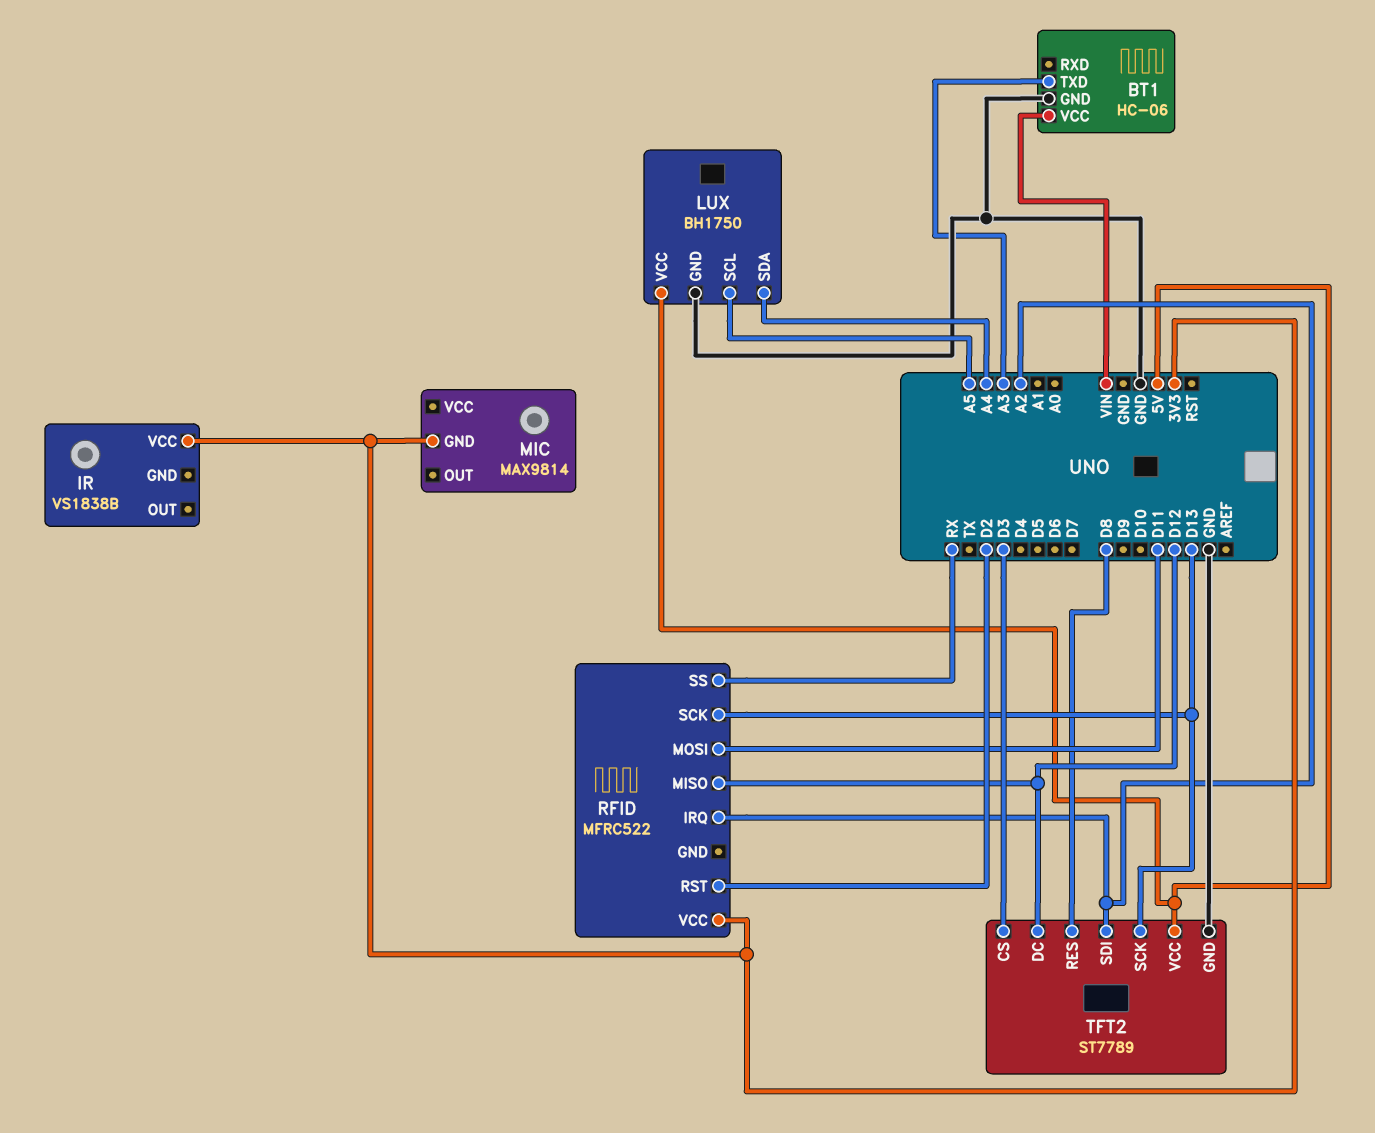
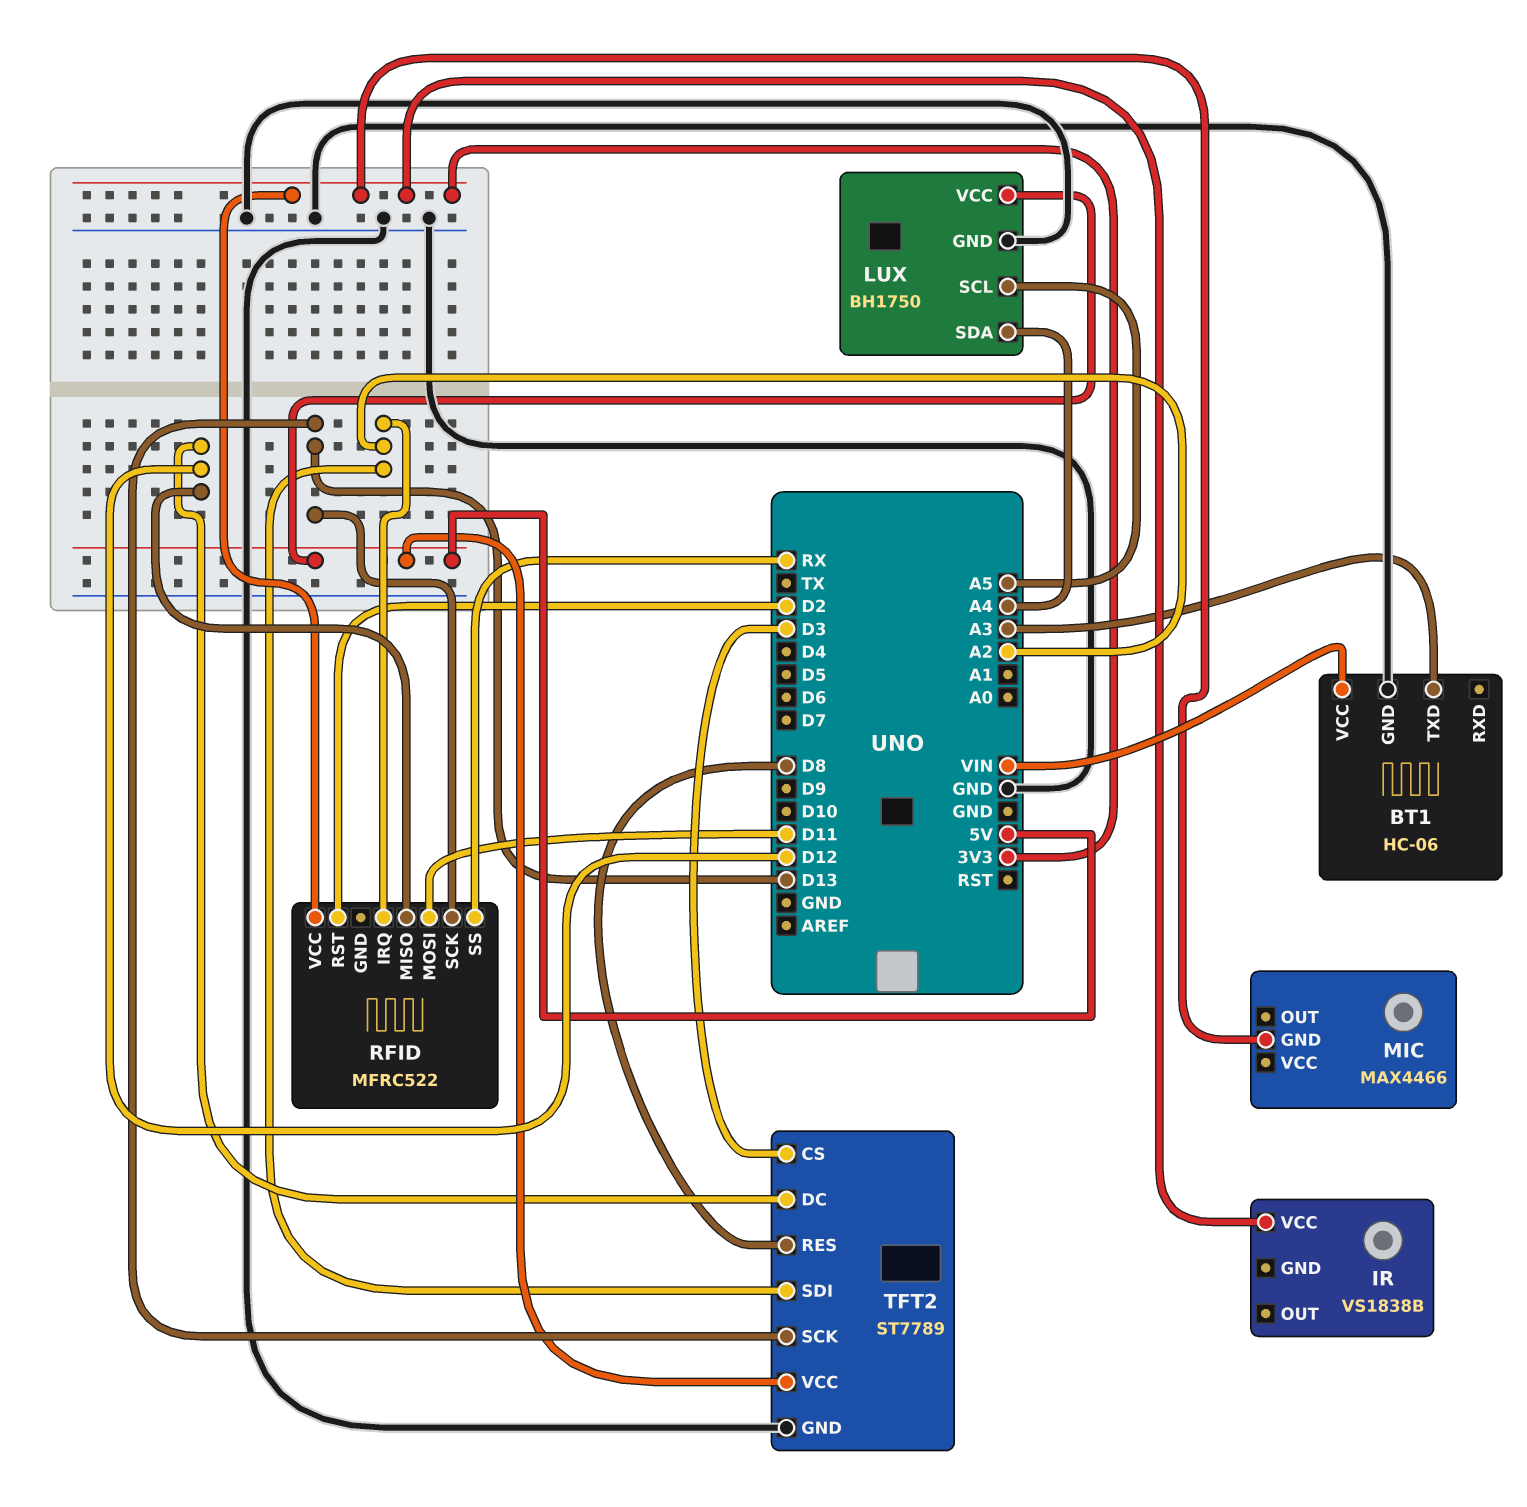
MIC: MAX9814 -> MAX4466

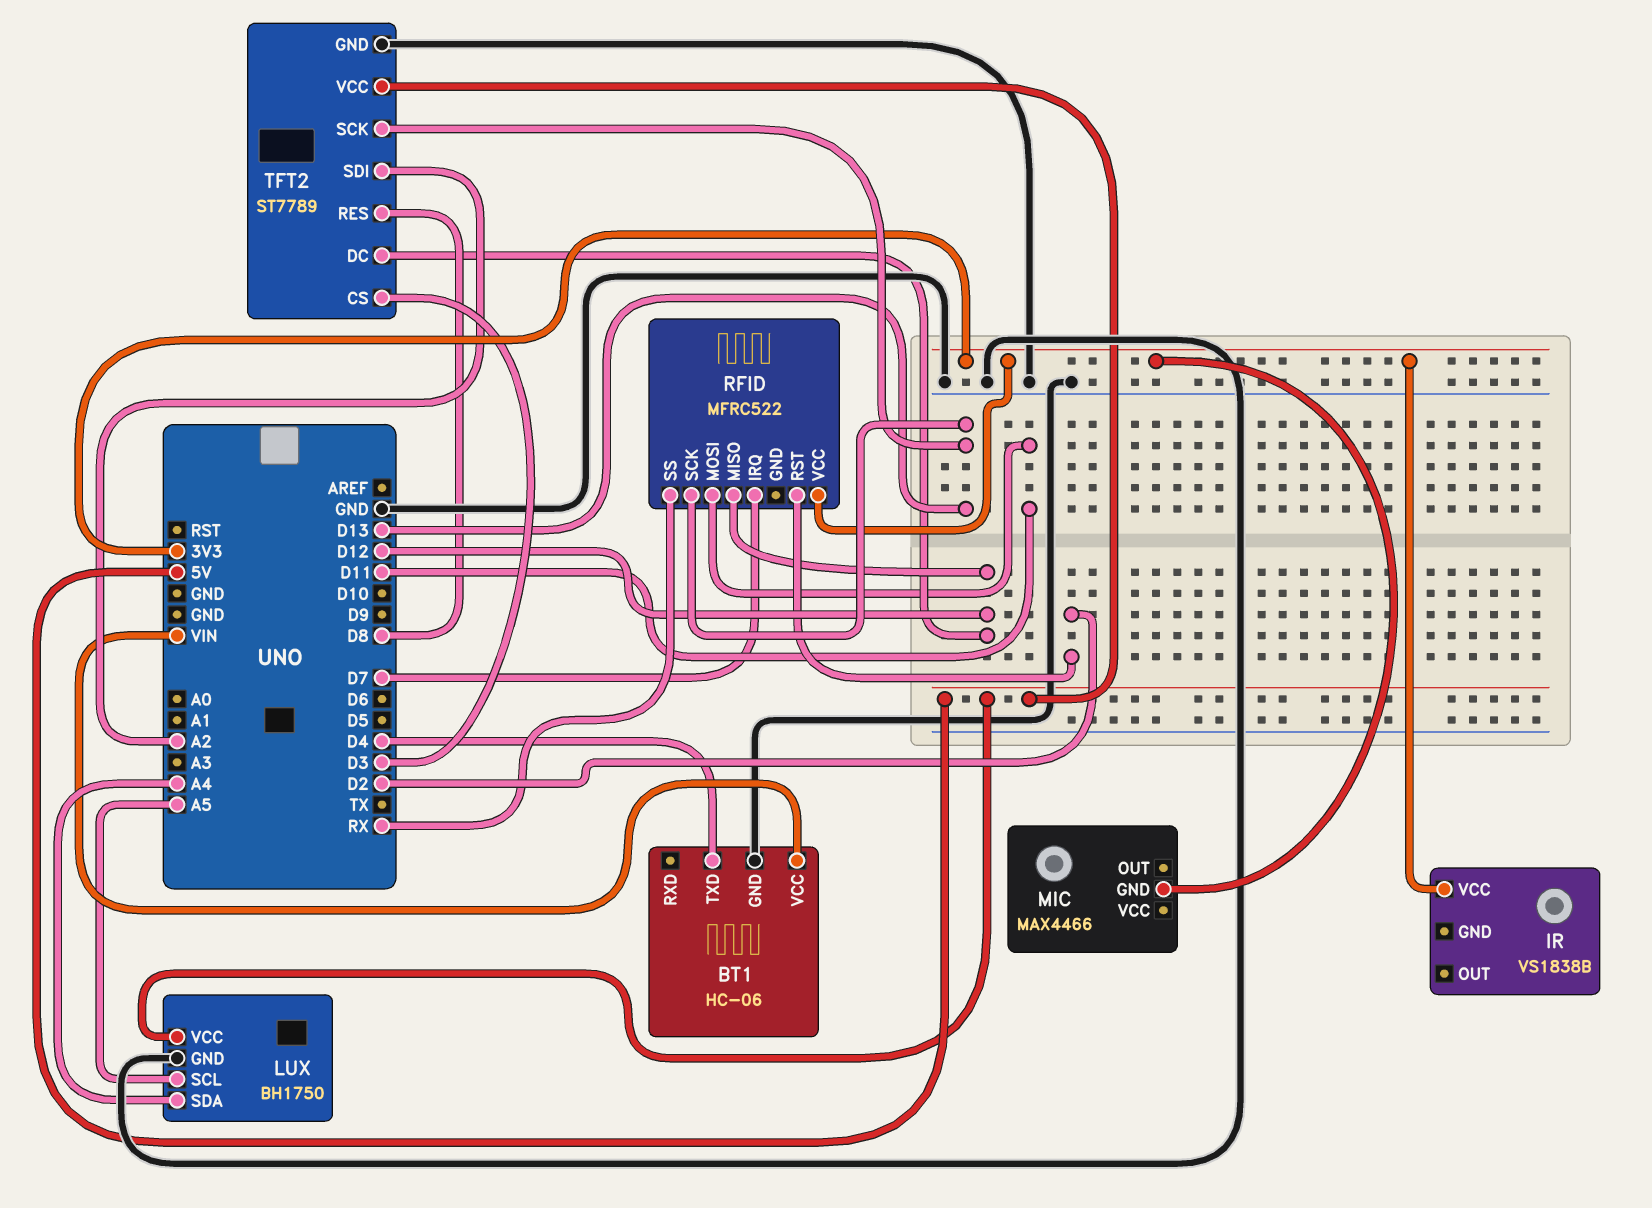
BT1 pin TXD: A3 -> D4
RFID pin IRQ: A2 -> D7

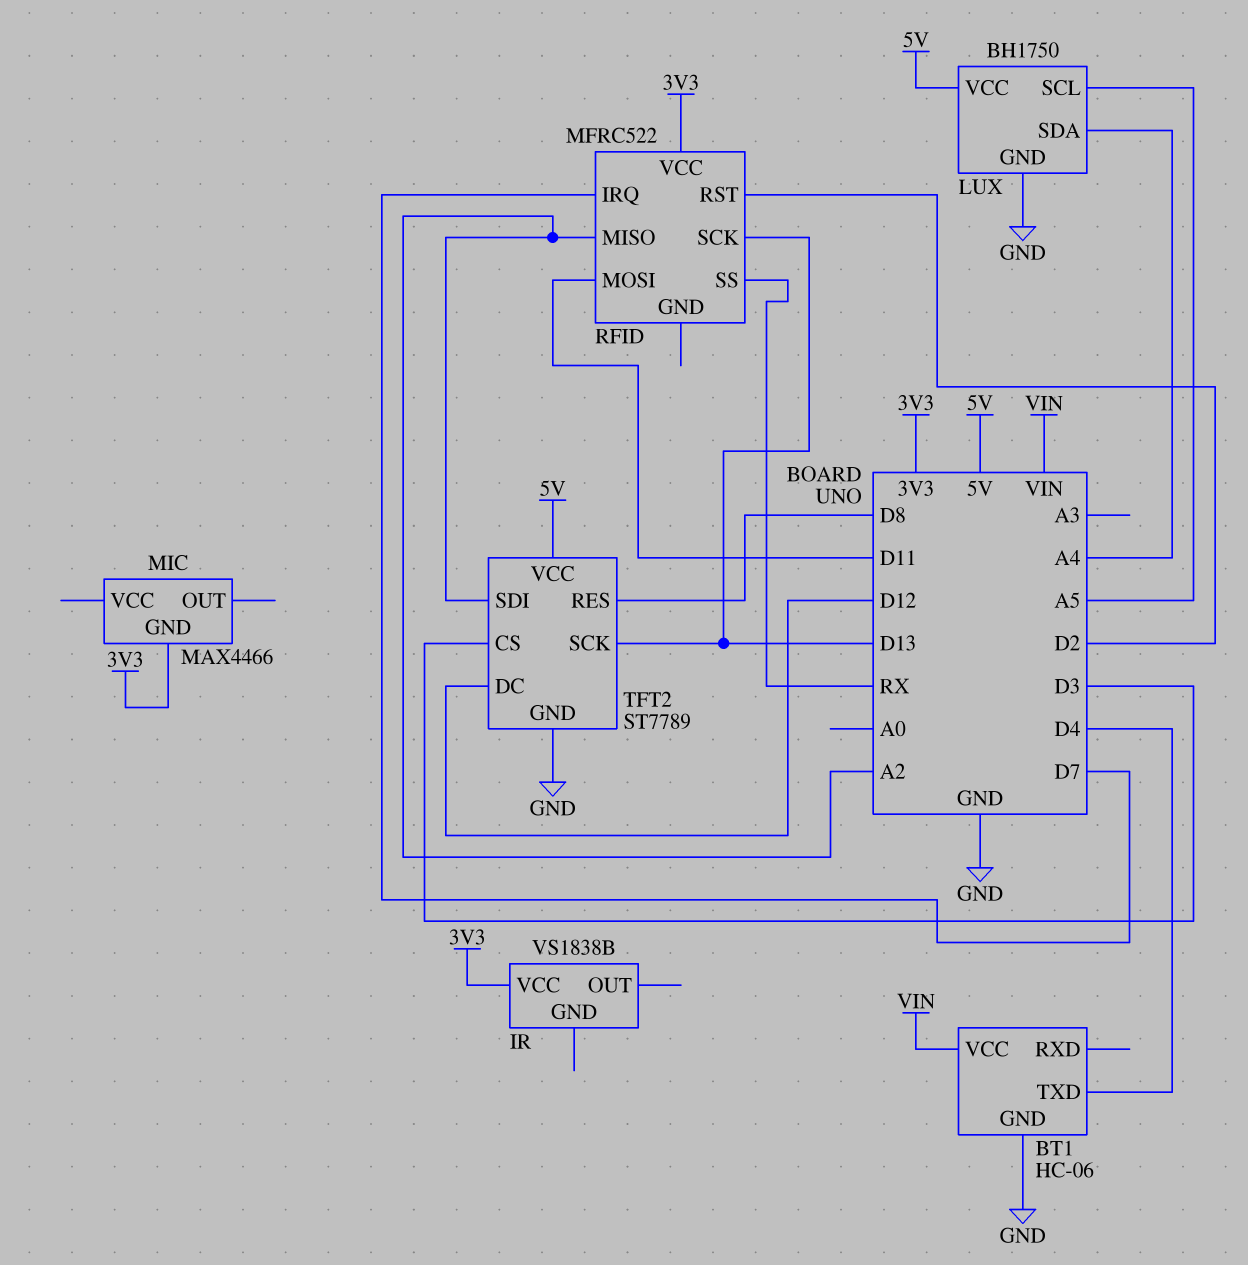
RFID pin MISO: D12 -> A2

